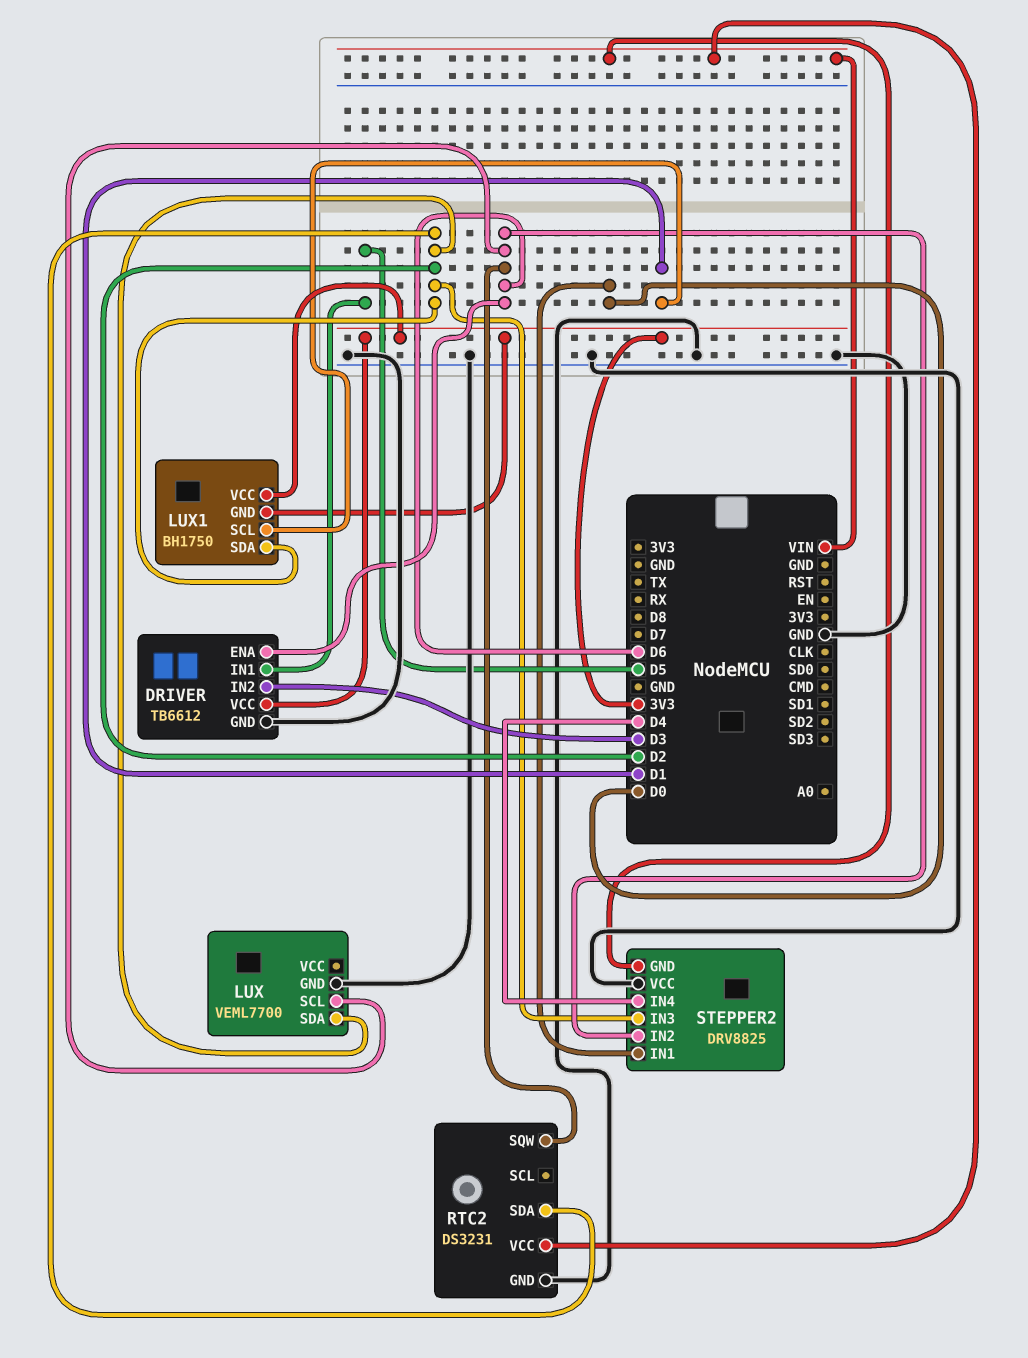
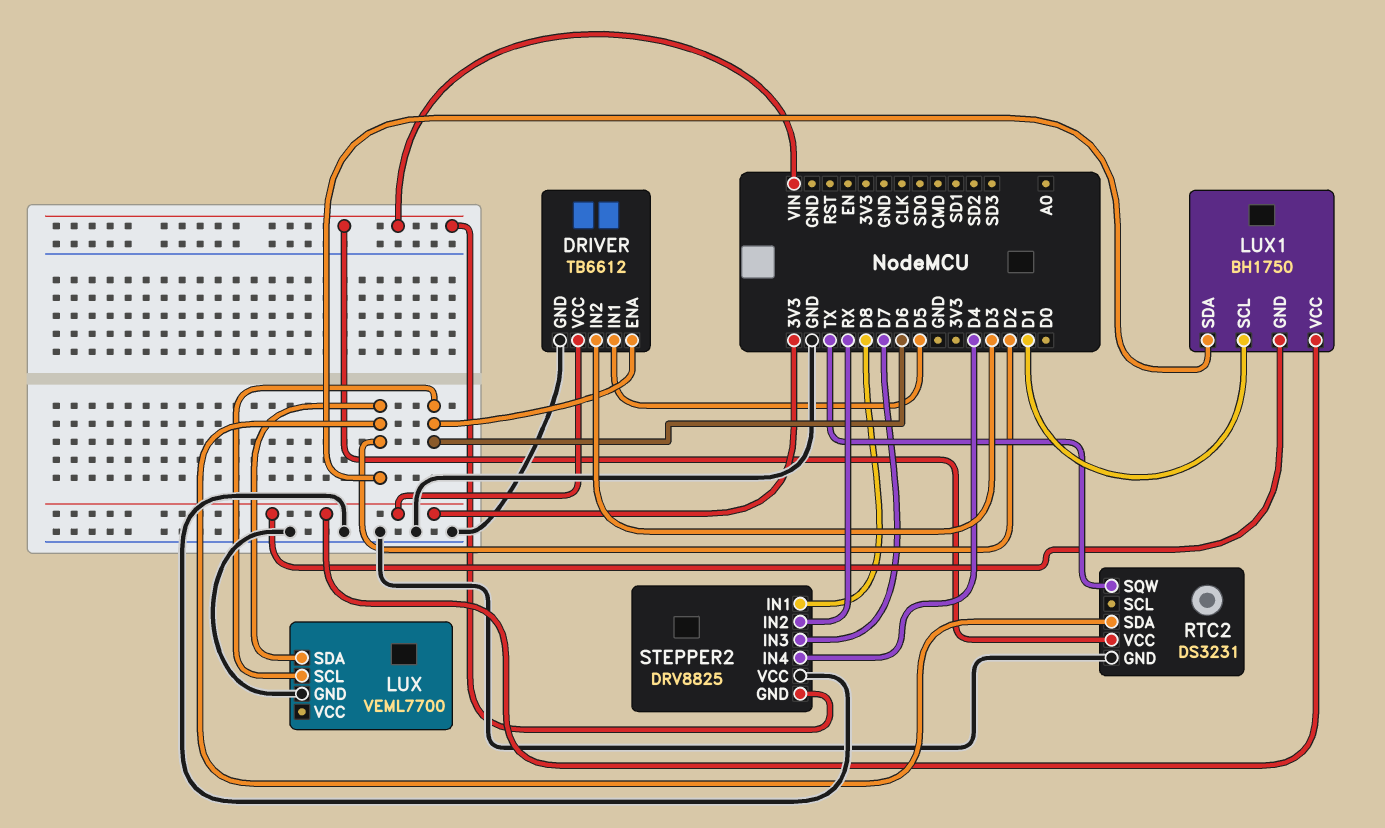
RTC2 pin SQW: D6 -> TX
STEPPER2 pin IN1: D0 -> D8
STEPPER2 pin IN2: D6 -> RX
STEPPER2 pin IN3: D2 -> D7

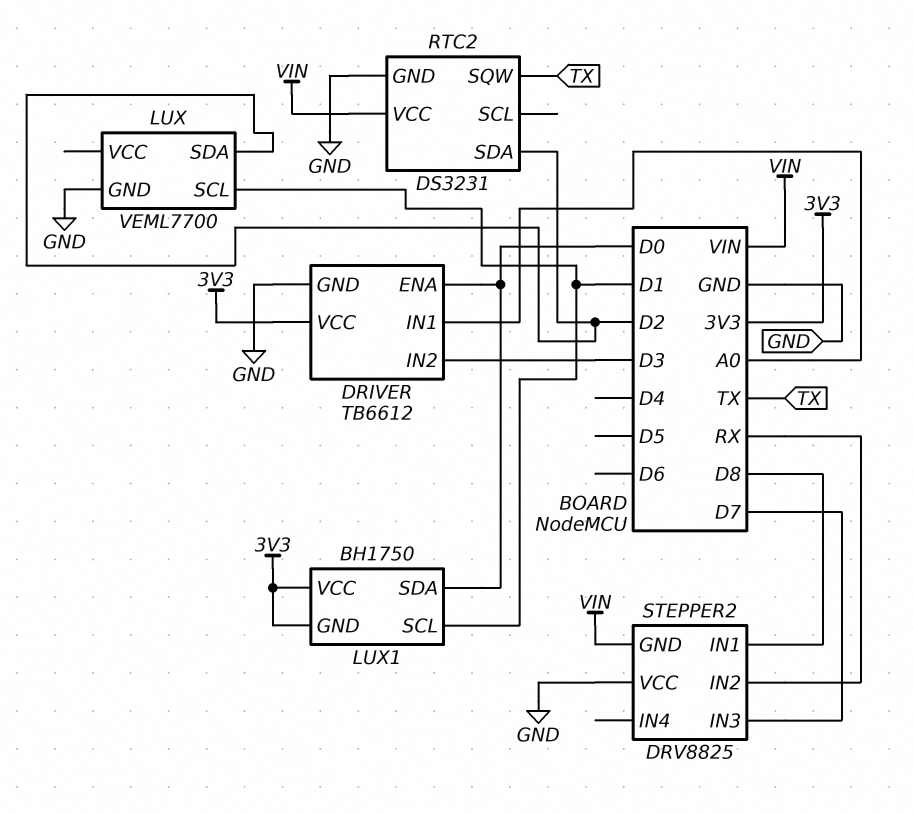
DRIVER pin ENA: D6 -> D0
DRIVER pin IN1: D5 -> A0
LUX pin SCL: D6 -> D1
LUX1 pin SDA: D2 -> D0
STEPPER2 pin IN4: D4 -> none

